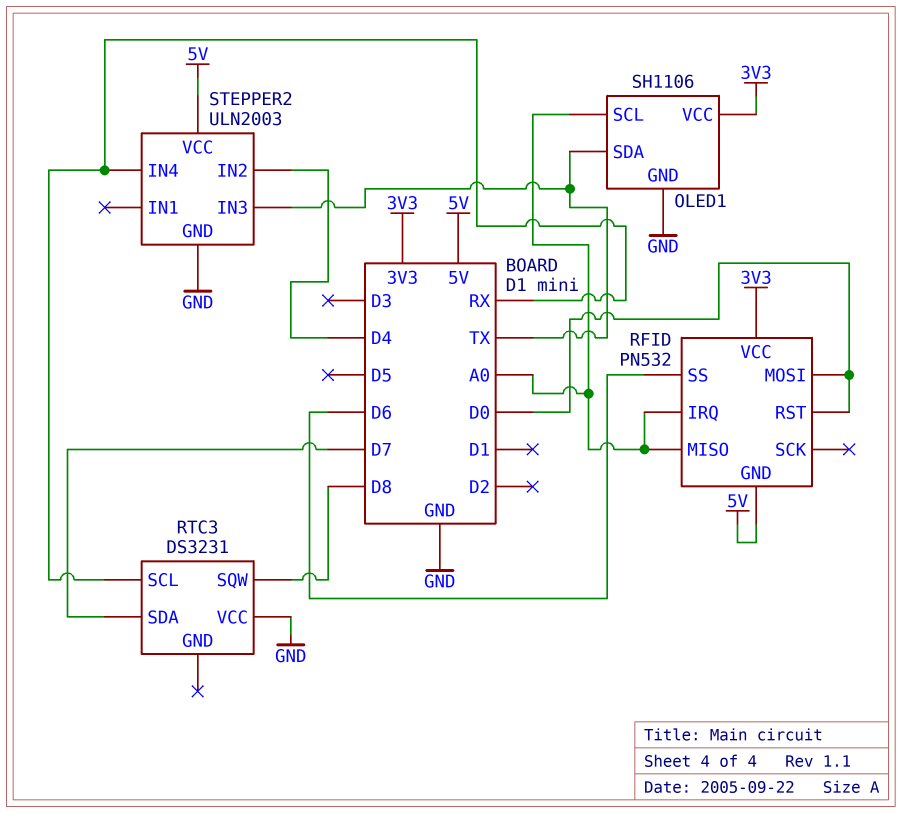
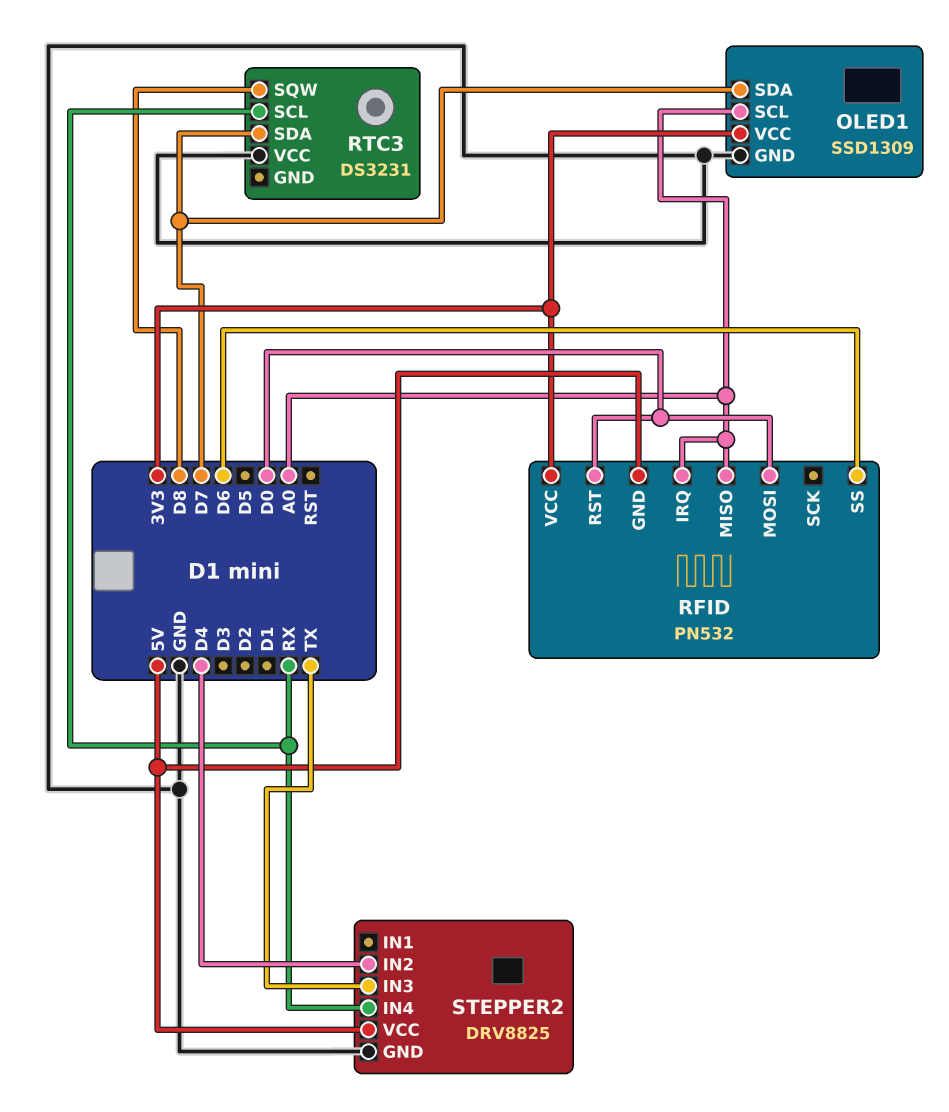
OLED1: SH1106 -> SSD1309
OLED1 pin SDA: TX -> D7
STEPPER2: ULN2003 -> DRV8825

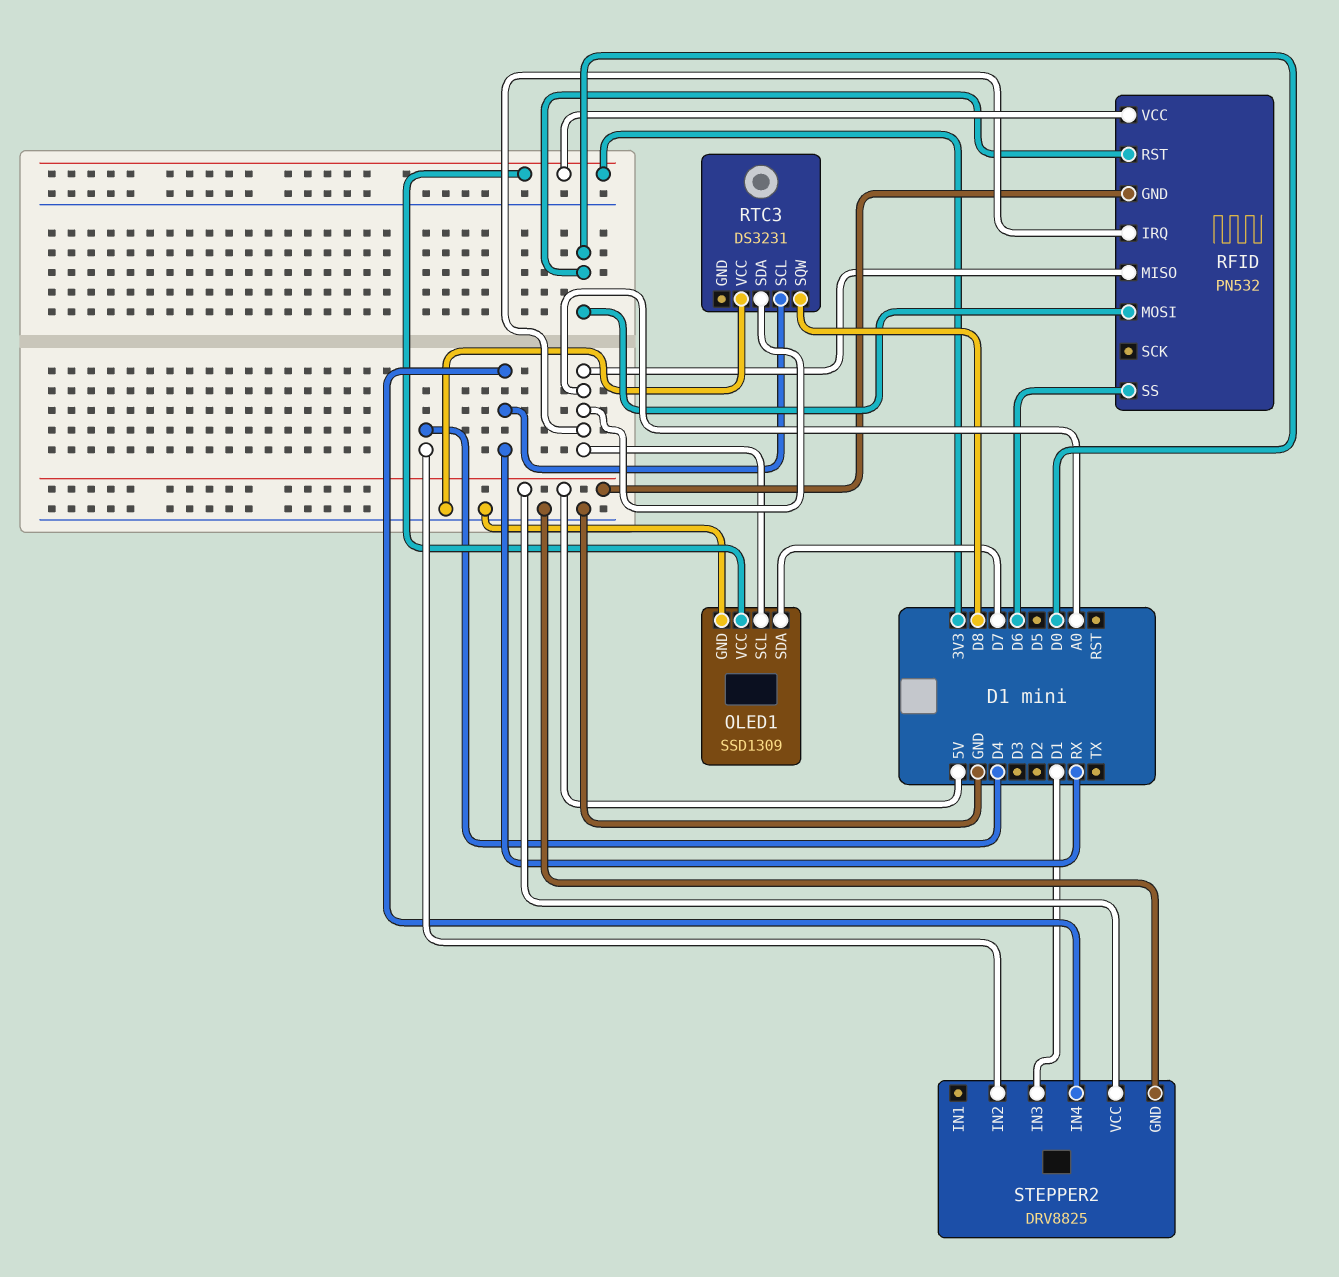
RTC3 pin SDA: D7 -> A0
STEPPER2 pin IN3: TX -> D1

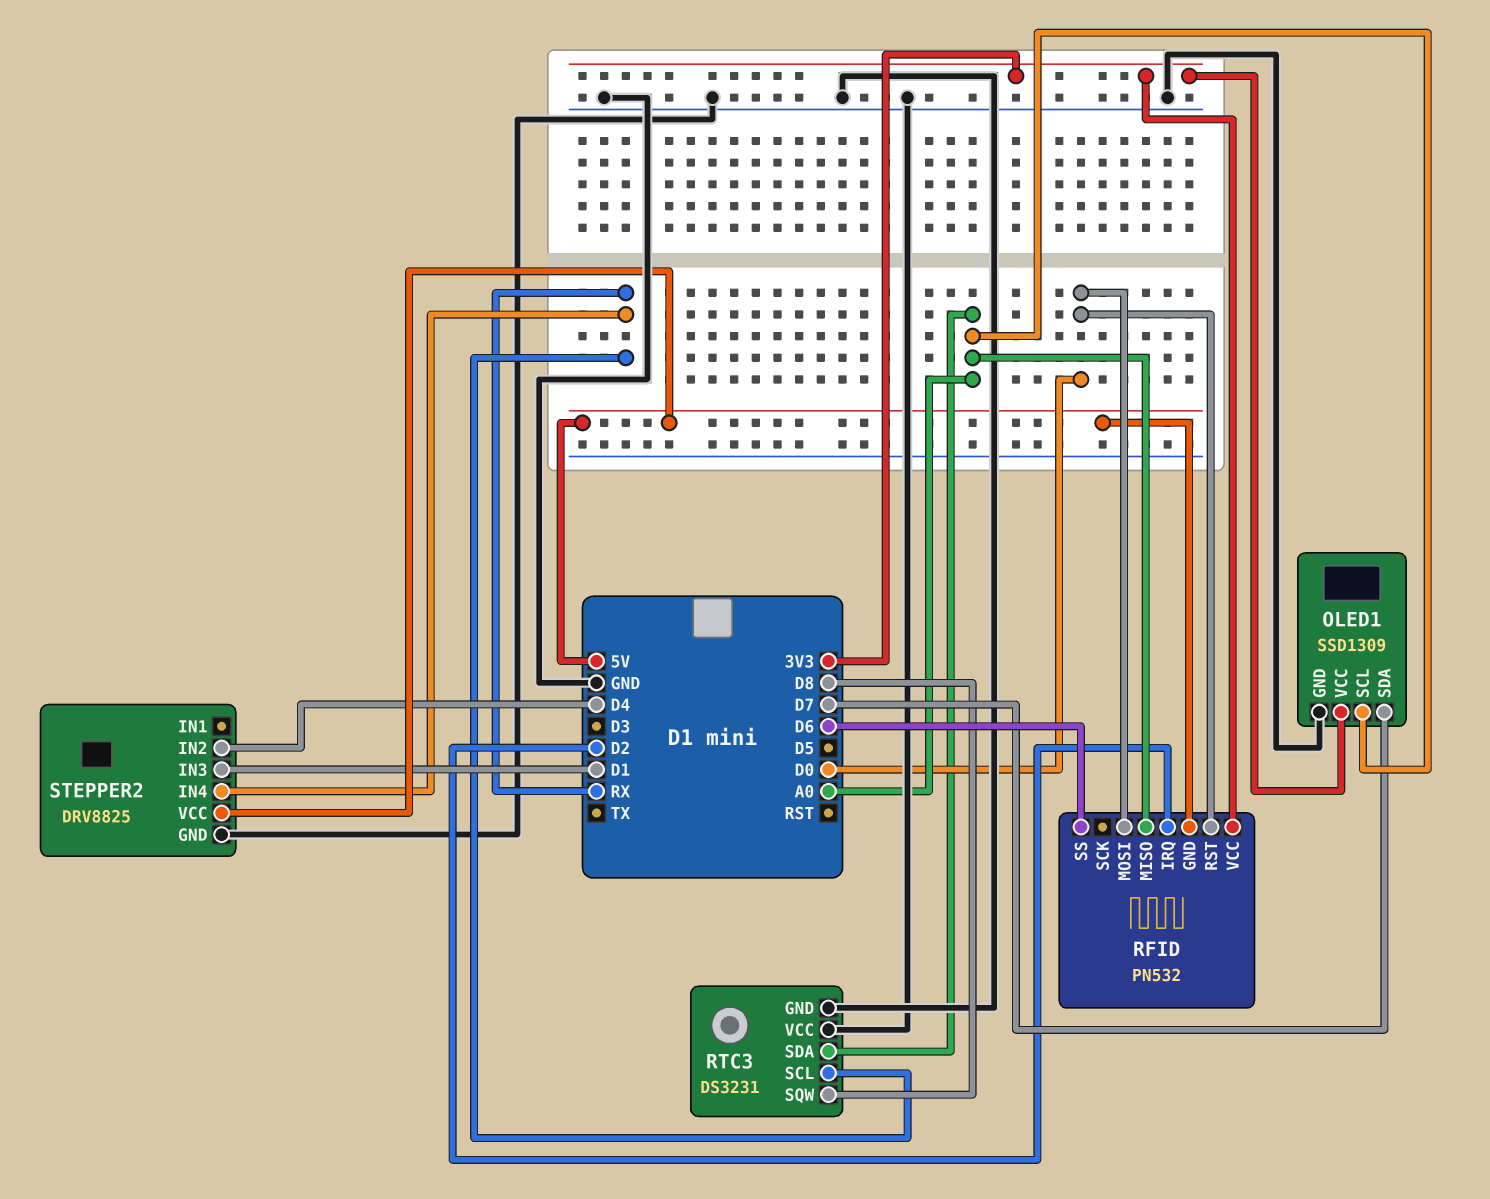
RFID pin IRQ: A0 -> D2
RTC3 pin GND: none -> GND

